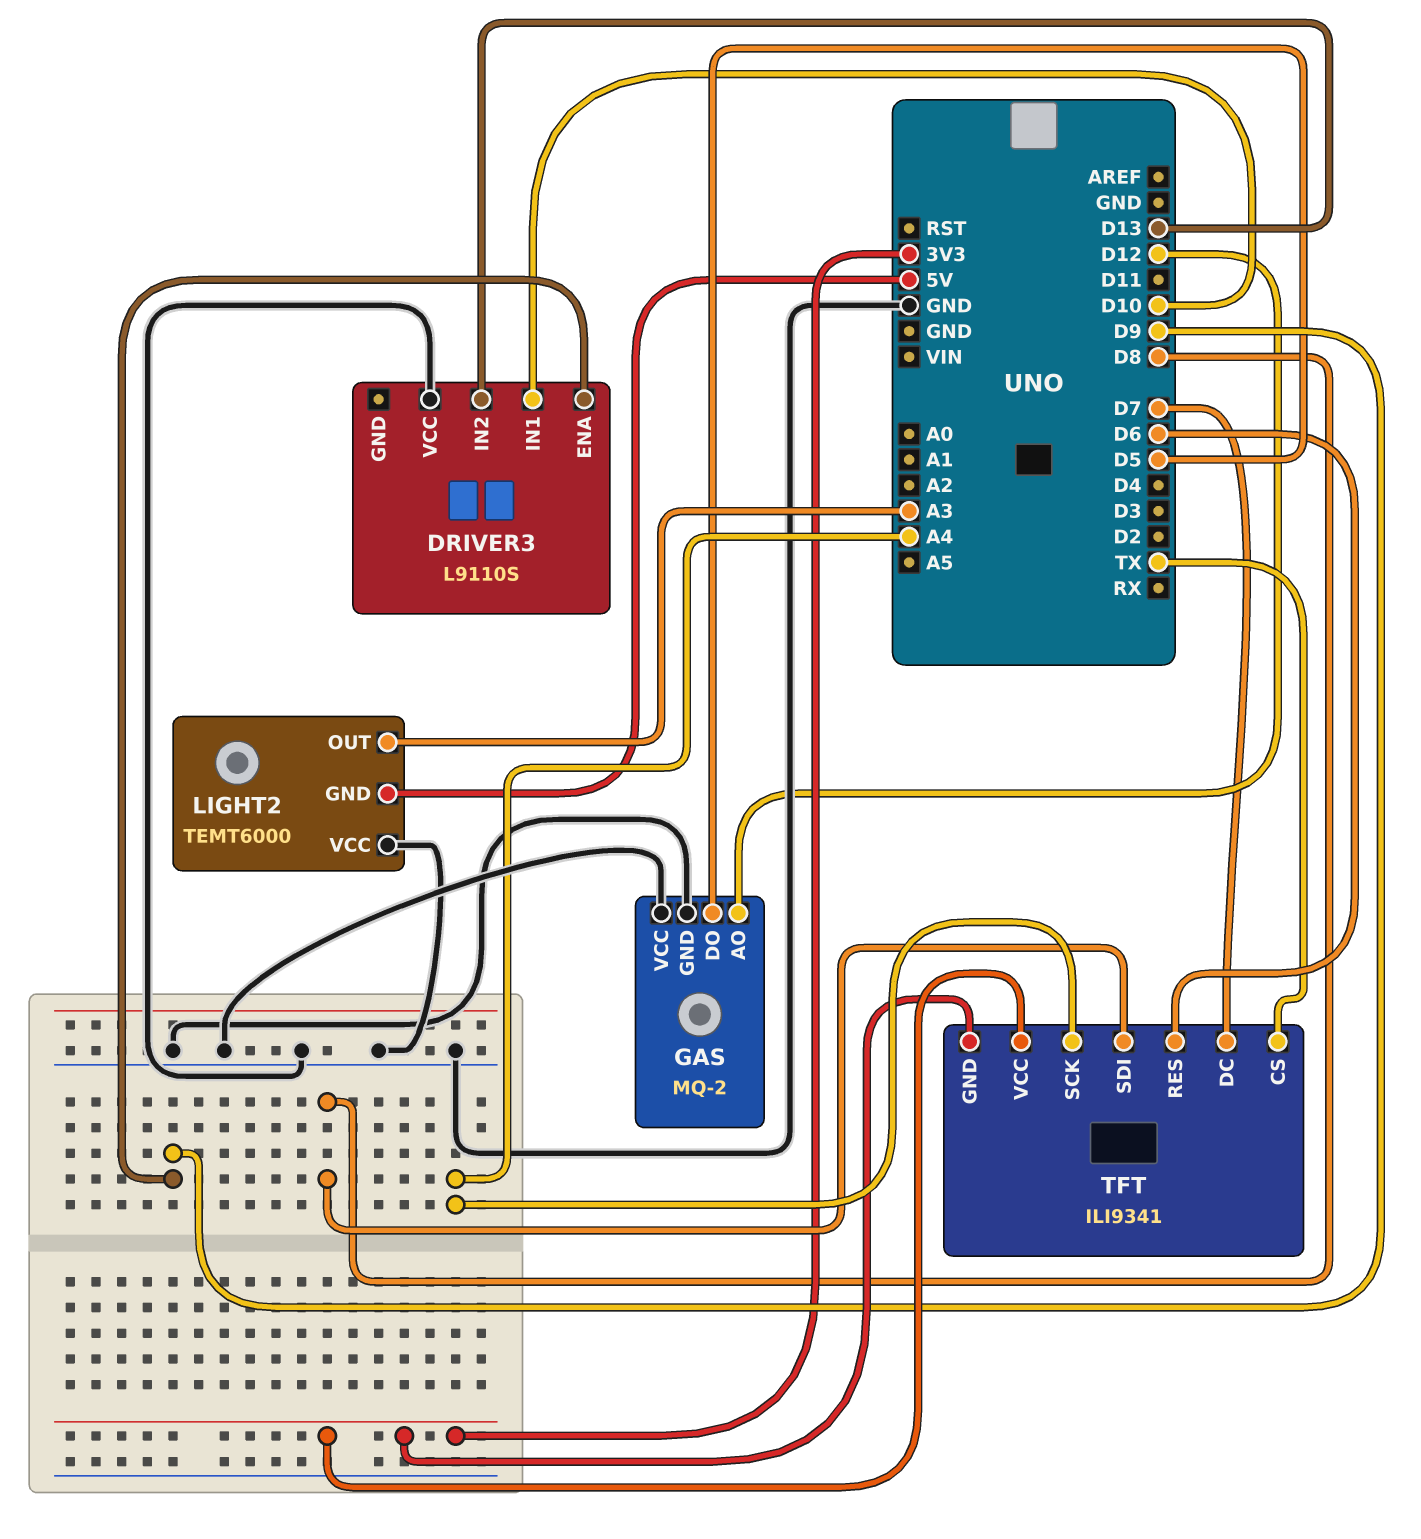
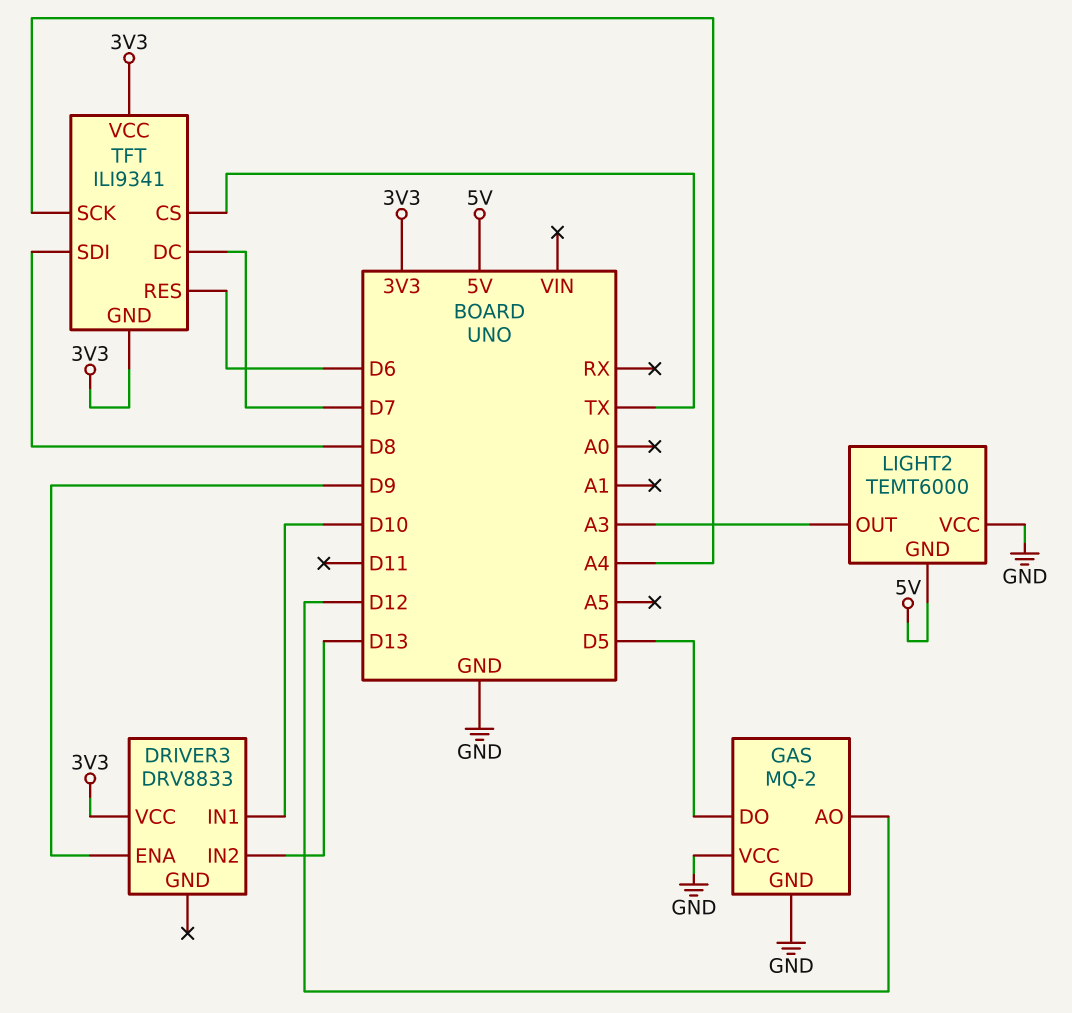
DRIVER3: L9110S -> DRV8833
DRIVER3 pin VCC: GND -> 3V3

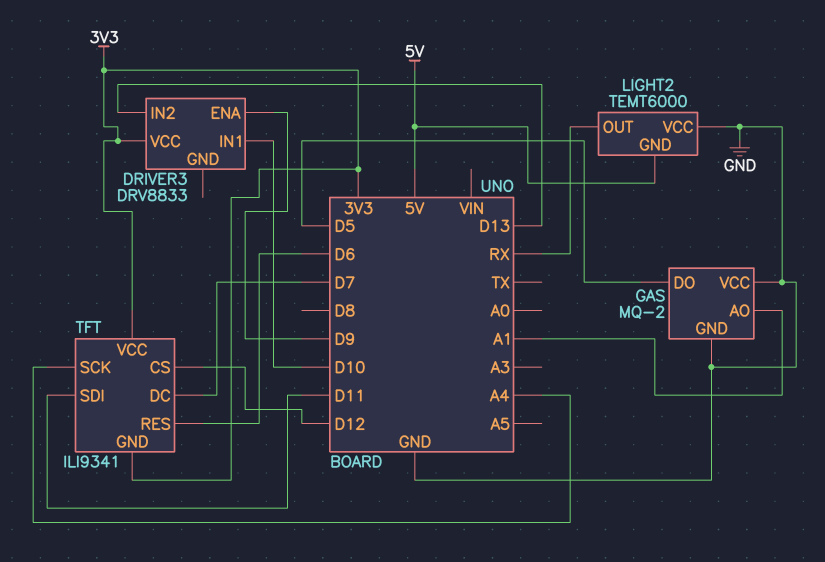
GAS pin AO: D12 -> A1
LIGHT2 pin OUT: A3 -> RX
TFT pin CS: TX -> D12
TFT pin SDI: D8 -> D11

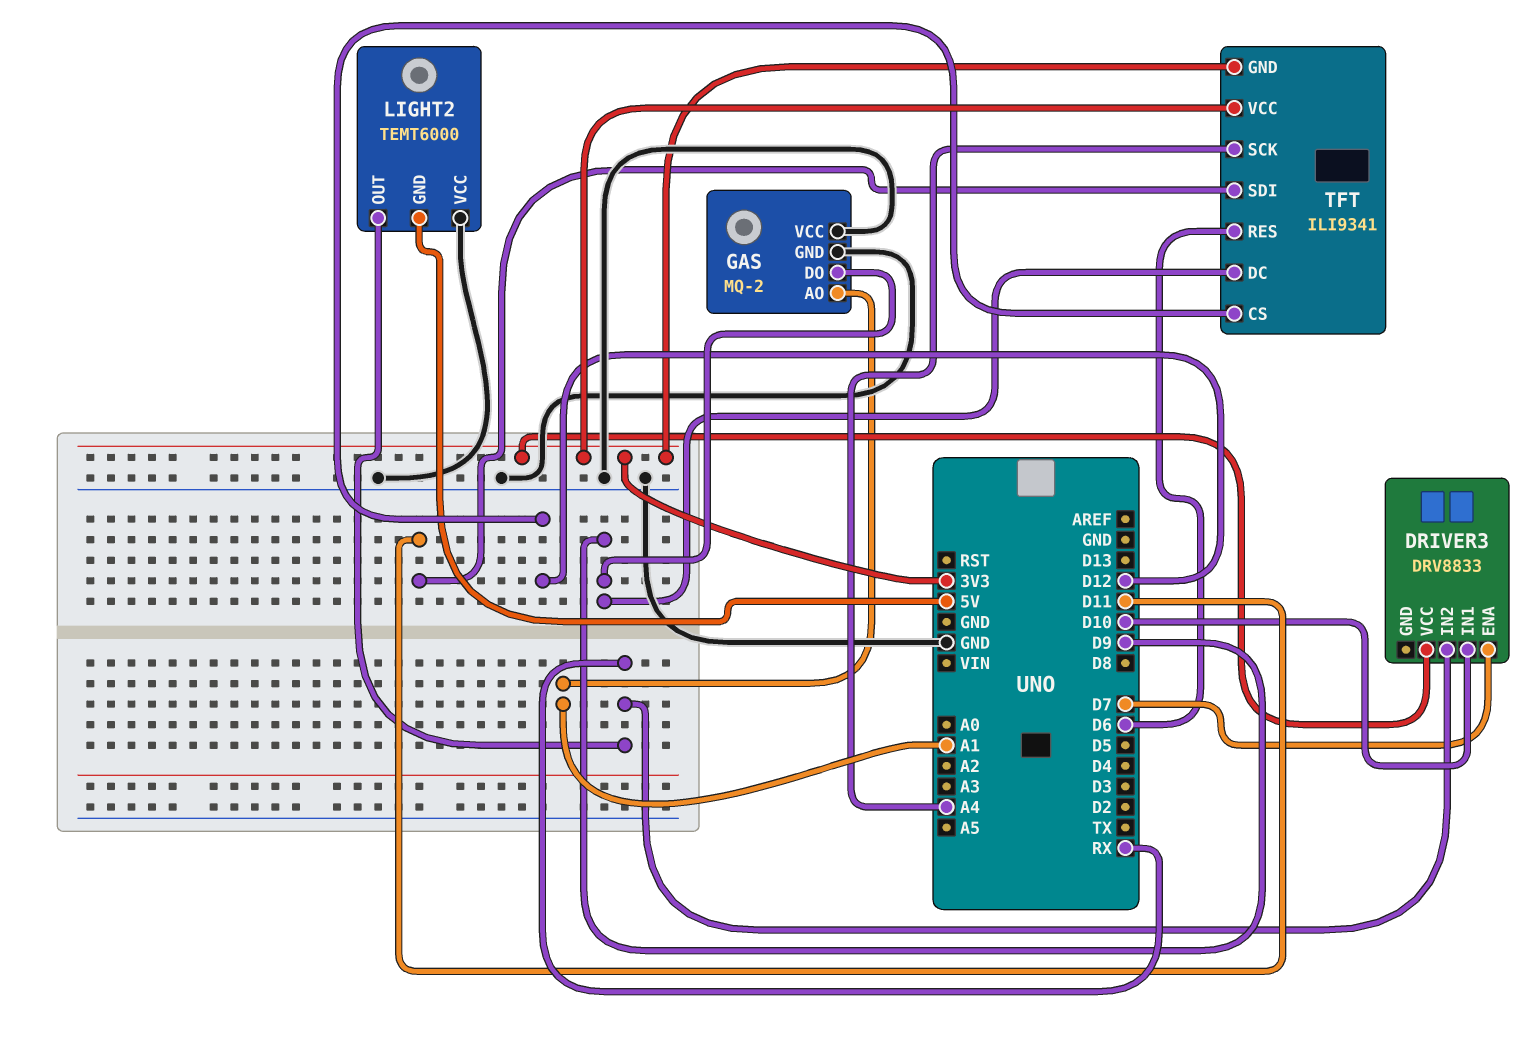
DRIVER3 pin ENA: D9 -> D7
DRIVER3 pin IN2: D13 -> RX
GAS pin DO: D5 -> D9
TFT pin DC: D7 -> D9

